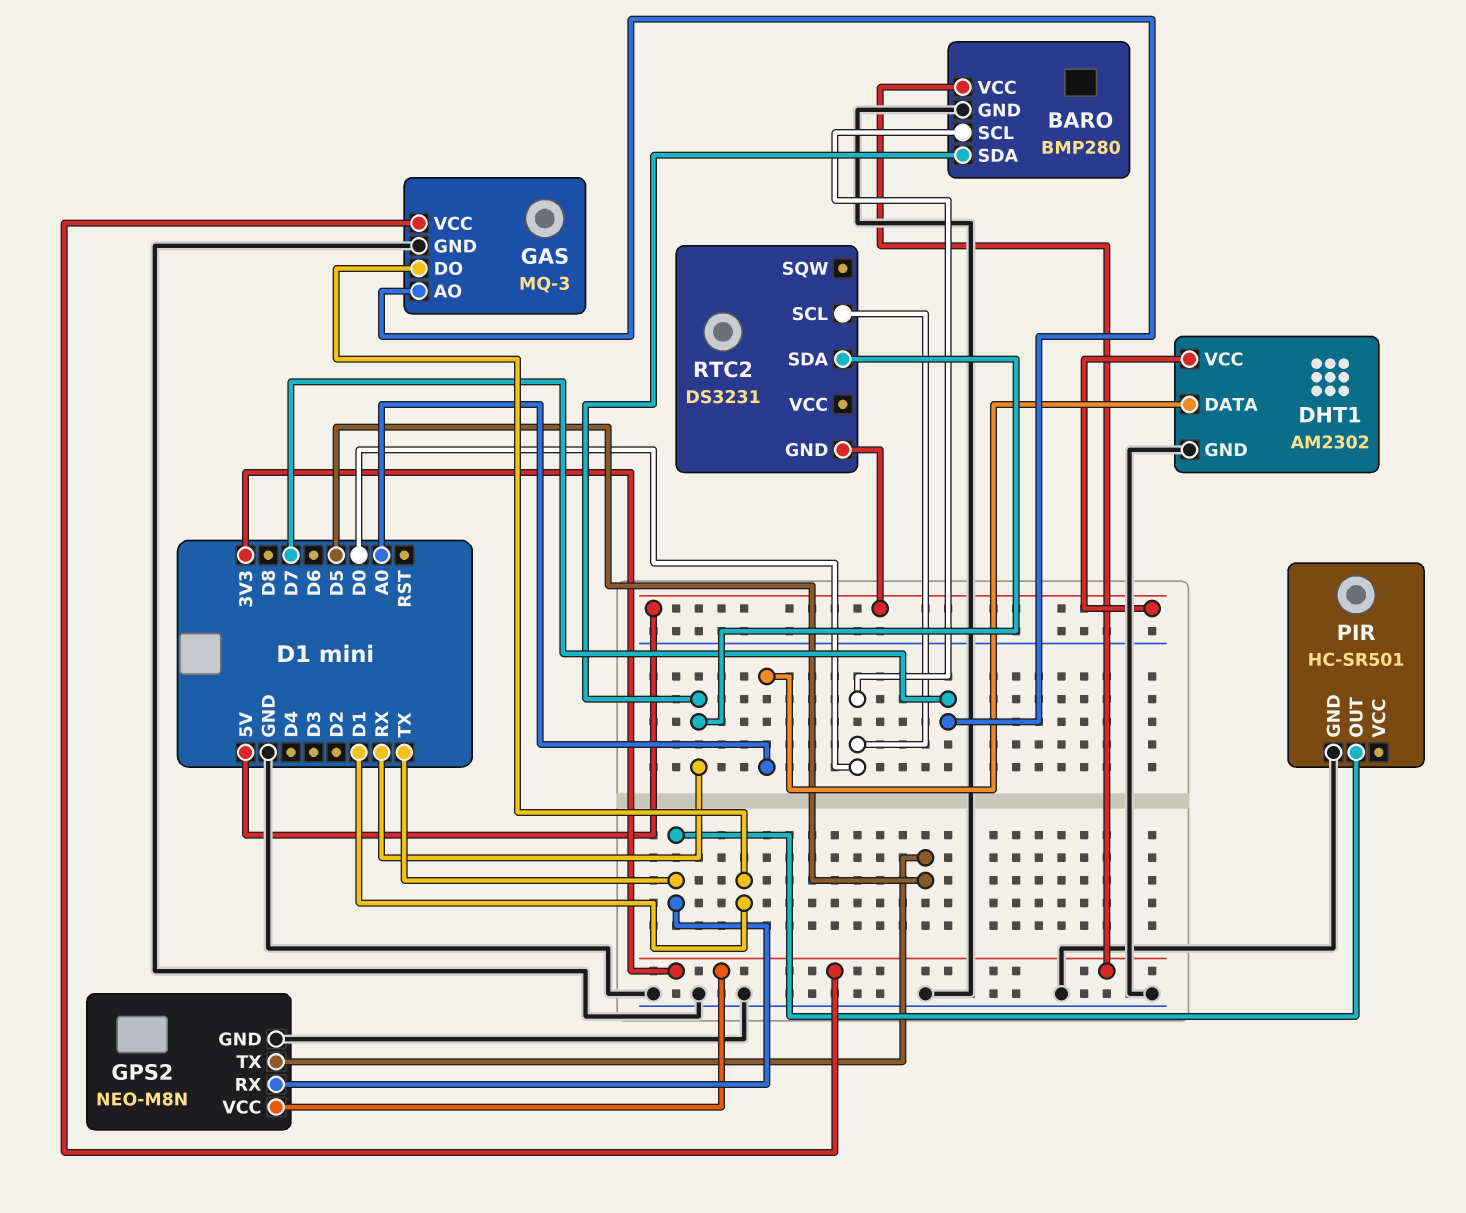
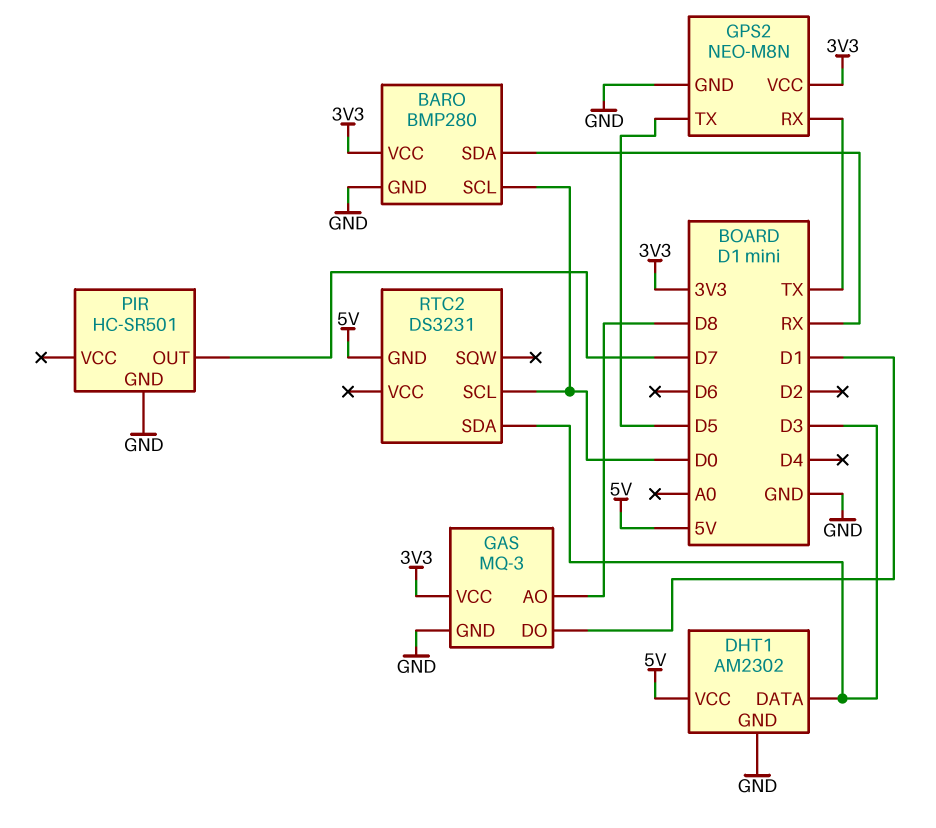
DHT1 pin DATA: A0 -> D3
GAS pin AO: D7 -> D8
PIR pin OUT: TX -> D7
RTC2 pin SDA: RX -> D3

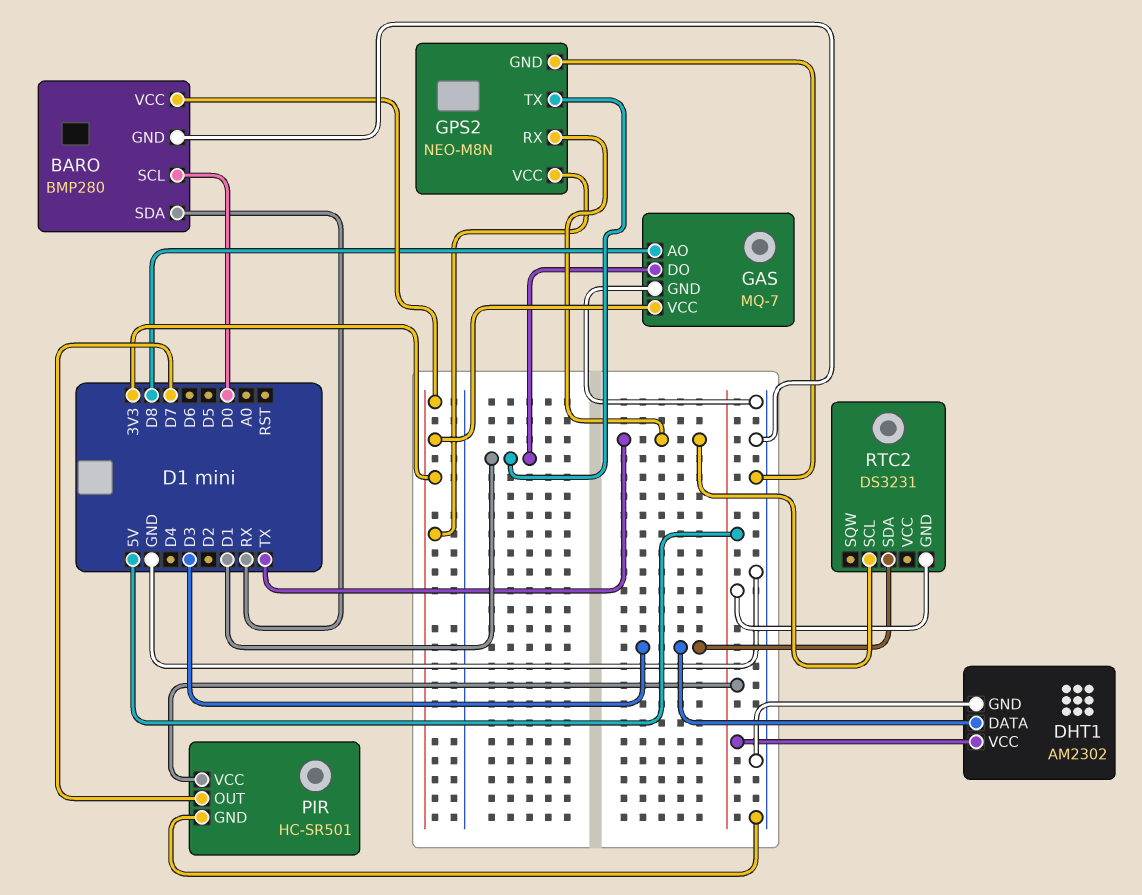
GAS: MQ-3 -> MQ-7
GPS2 pin TX: D5 -> D1
PIR pin VCC: none -> 5V
RTC2 pin SCL: D0 -> TX

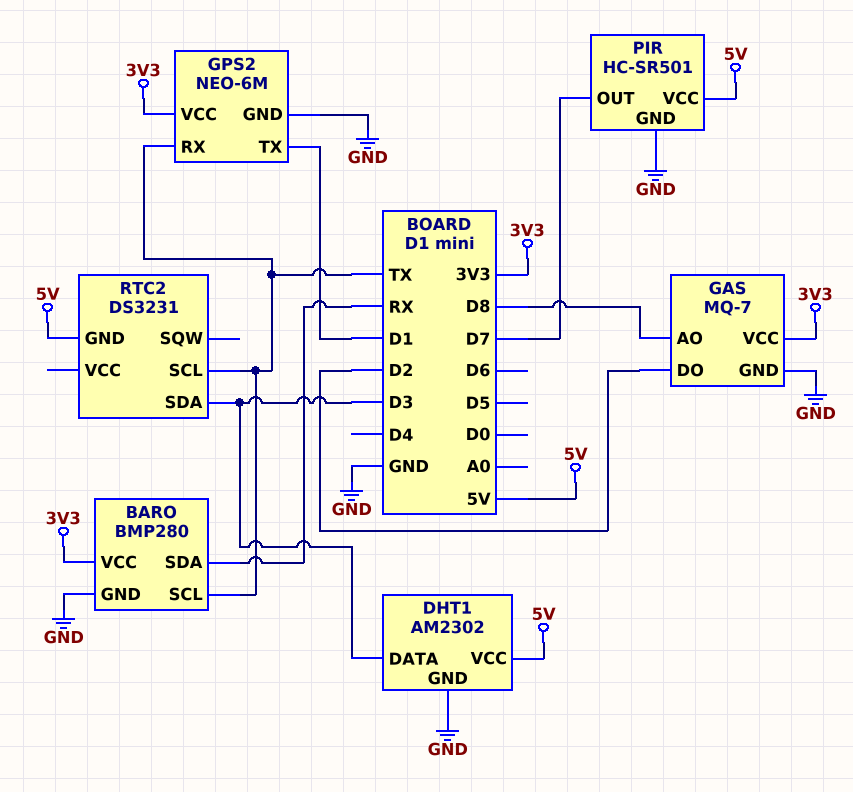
BARO pin SCL: D0 -> TX
GAS pin DO: D1 -> D2
GPS2: NEO-M8N -> NEO-6M

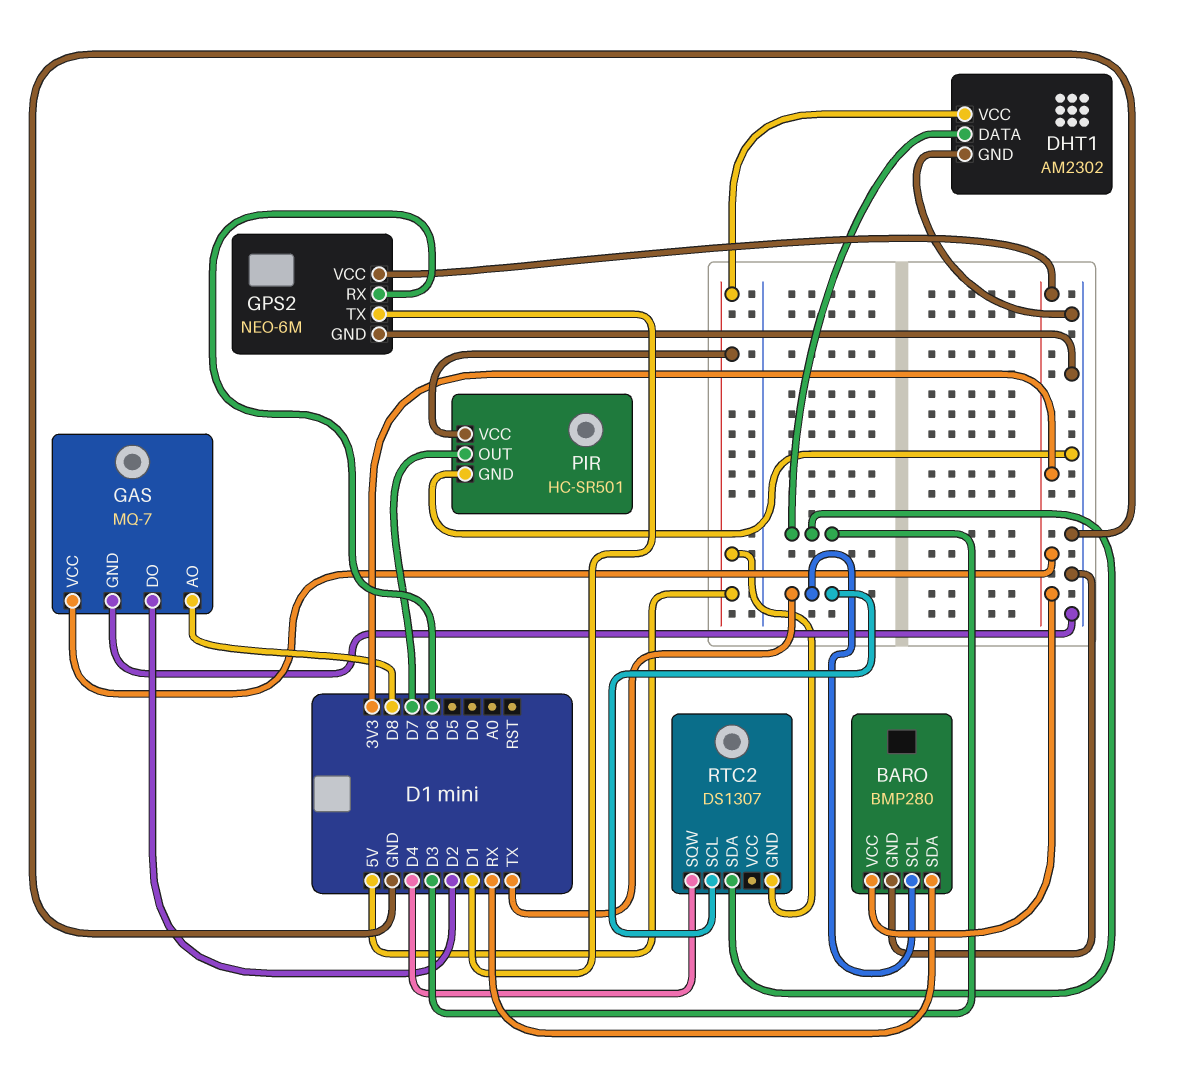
GPS2 pin RX: TX -> D6
RTC2: DS3231 -> DS1307
RTC2 pin SQW: none -> D4

